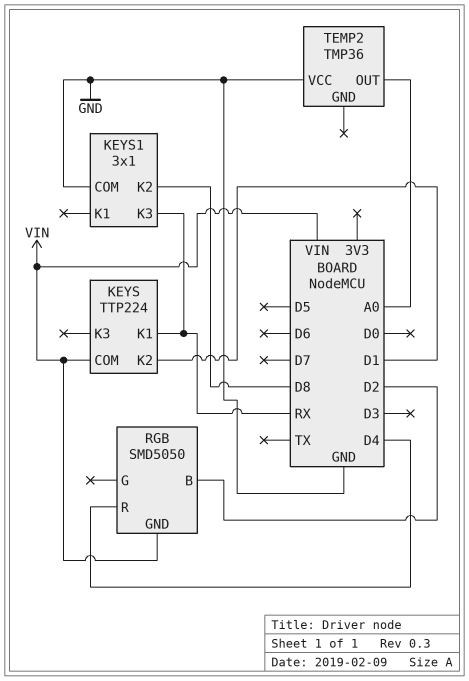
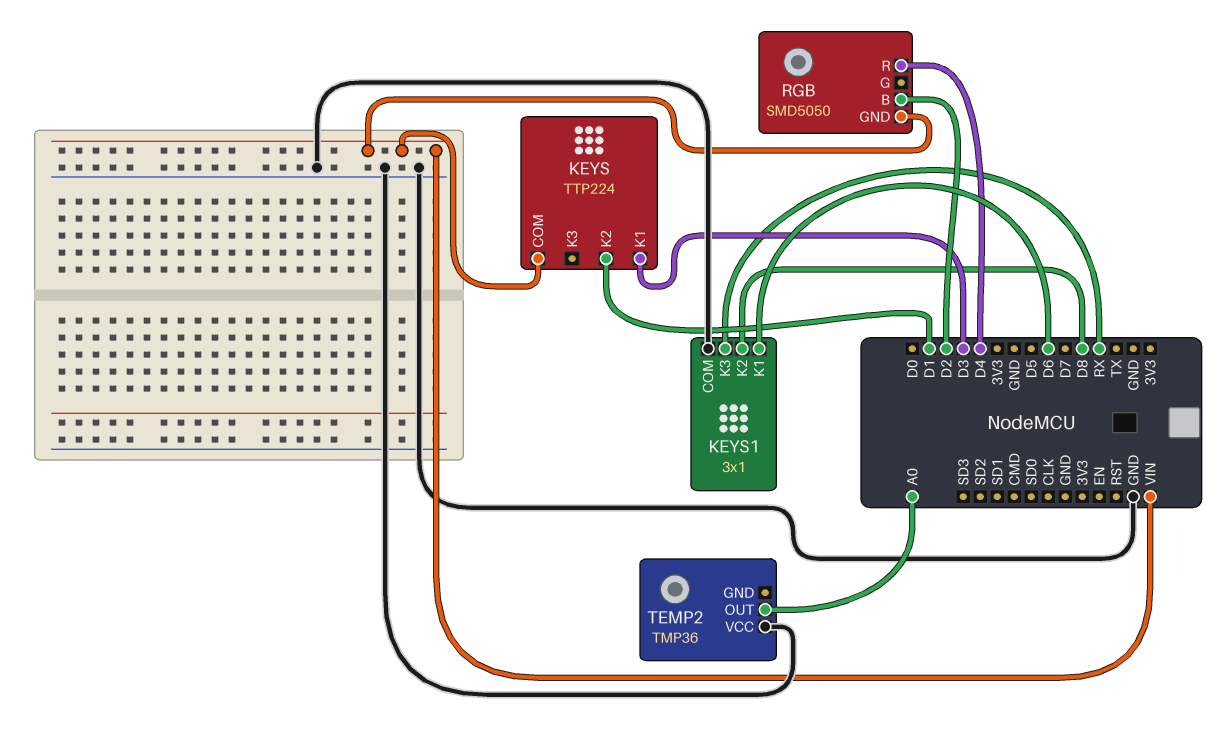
KEYS pin K1: RX -> D3
KEYS1 pin K1: none -> D6

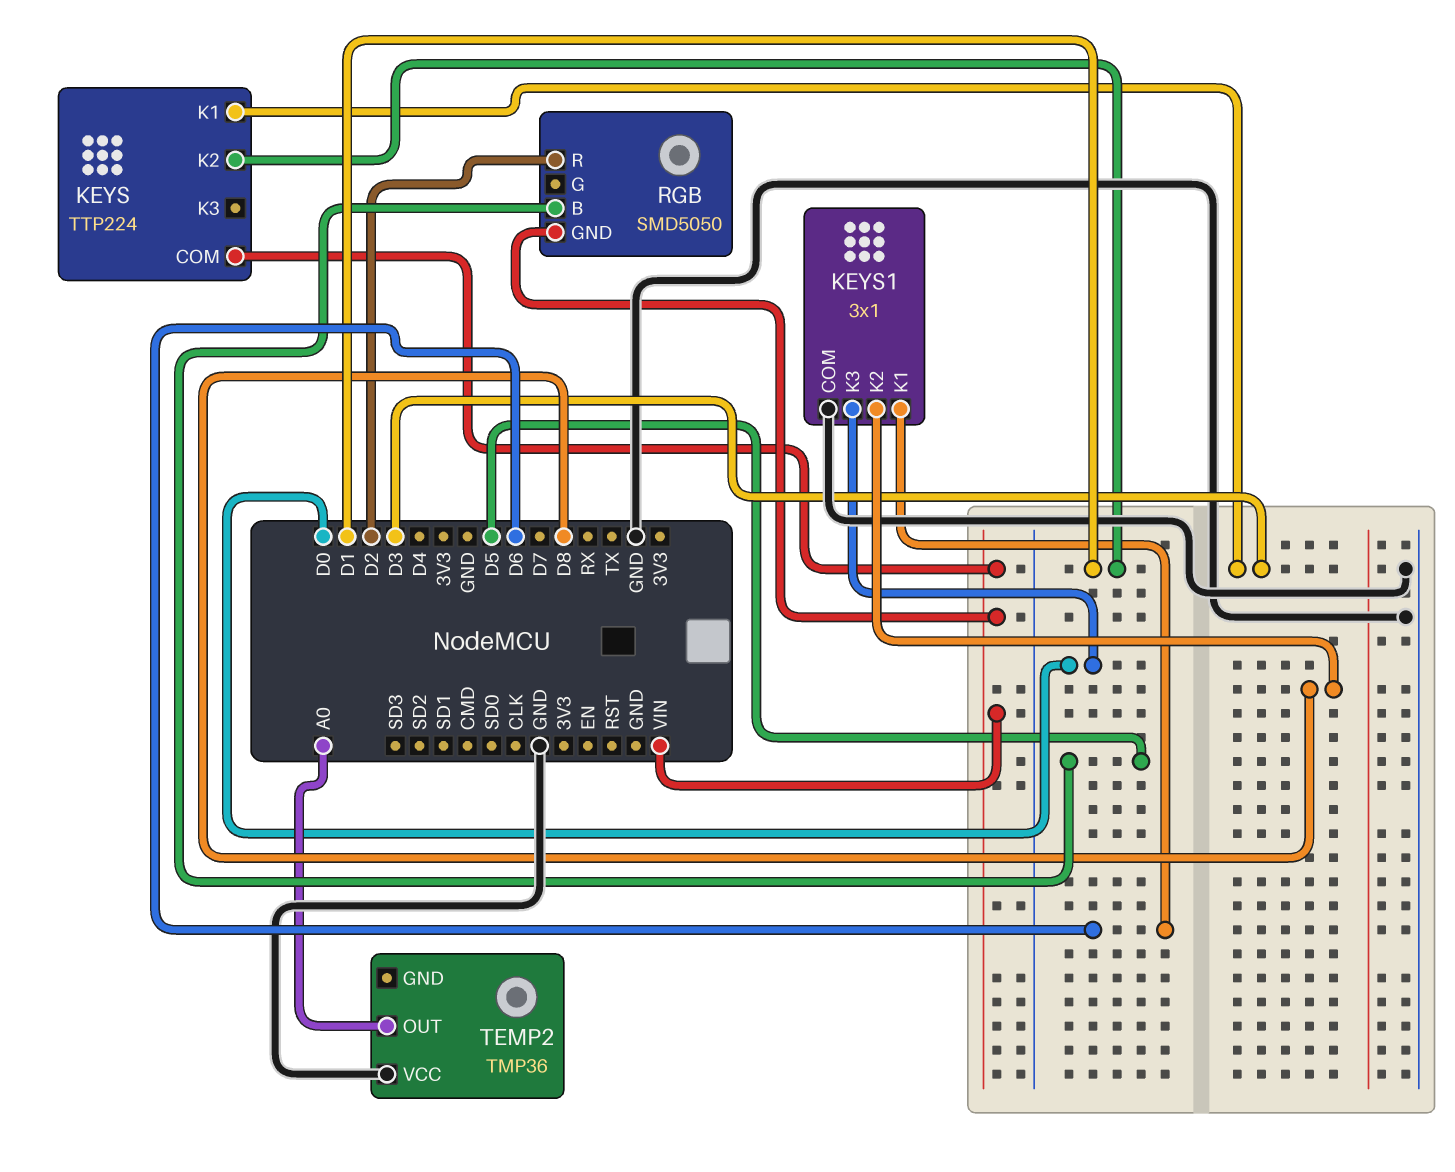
KEYS1 pin K3: RX -> D0
RGB pin B: D2 -> D5
RGB pin R: D4 -> D2

